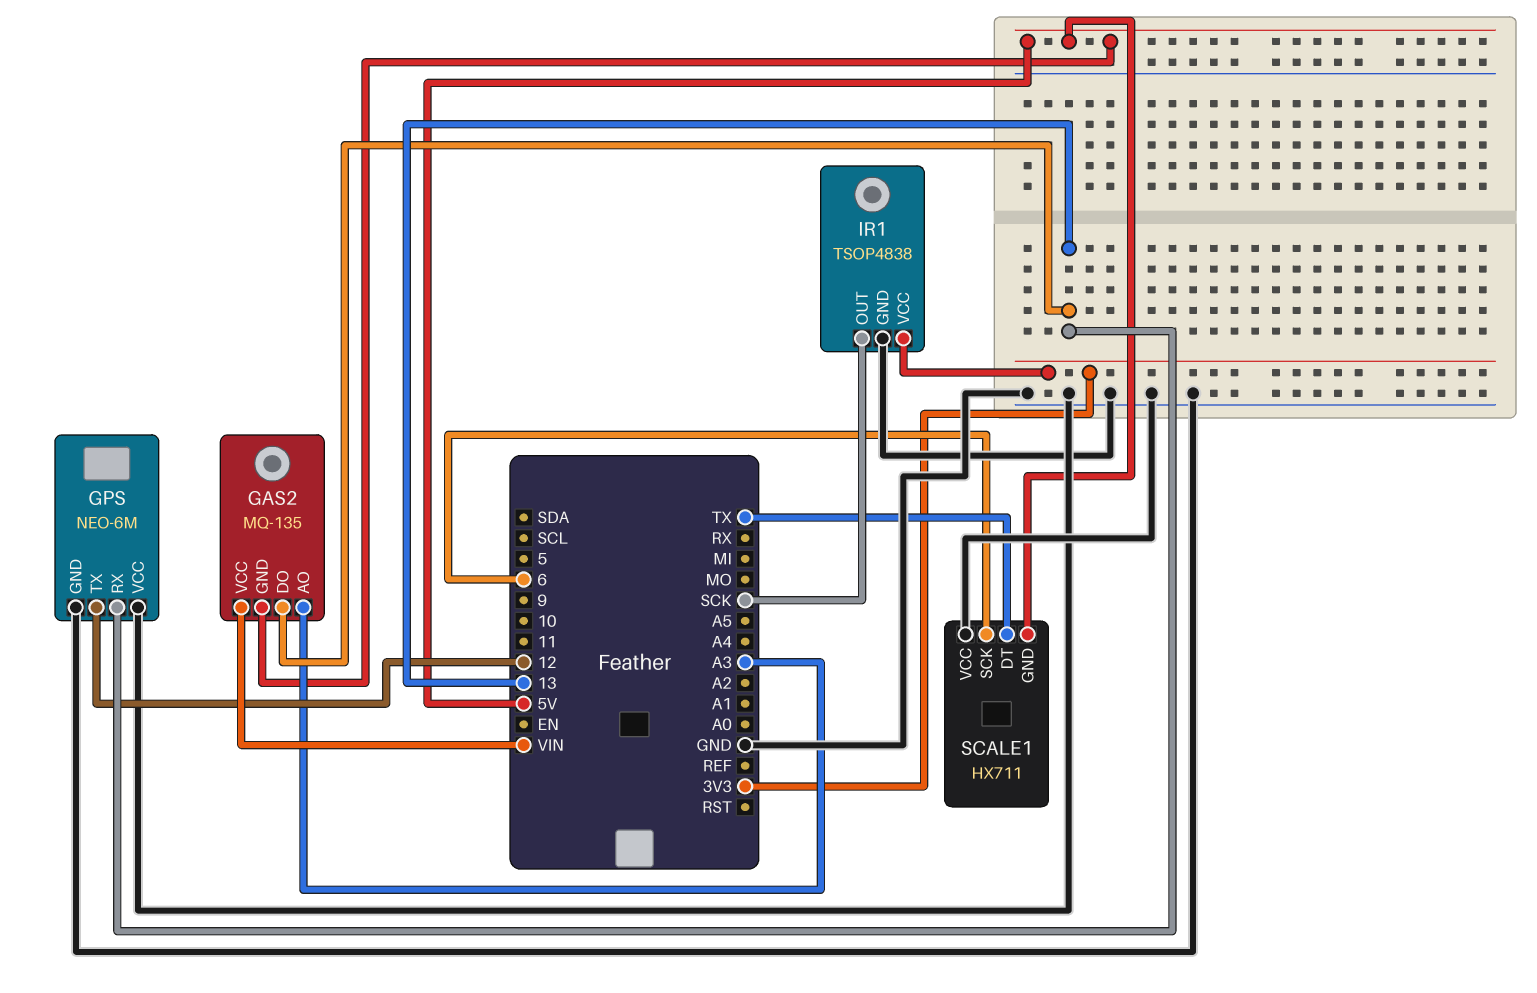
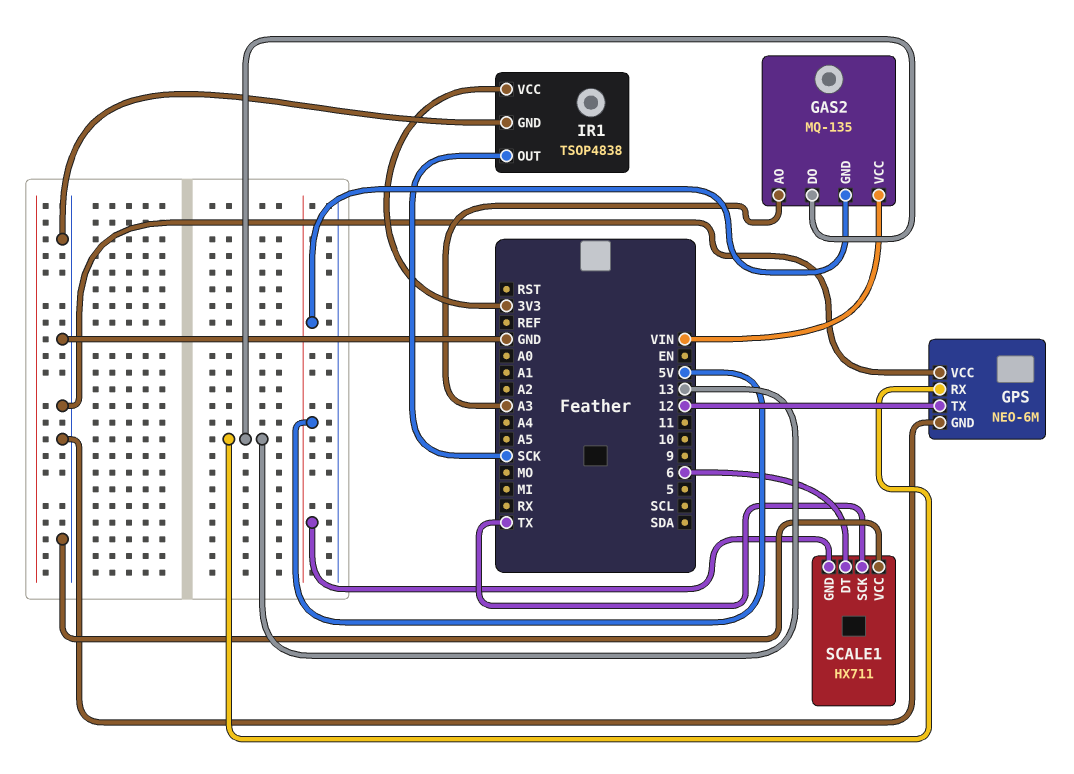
SCALE1 pin DT: TX -> 6
SCALE1 pin SCK: 6 -> TX

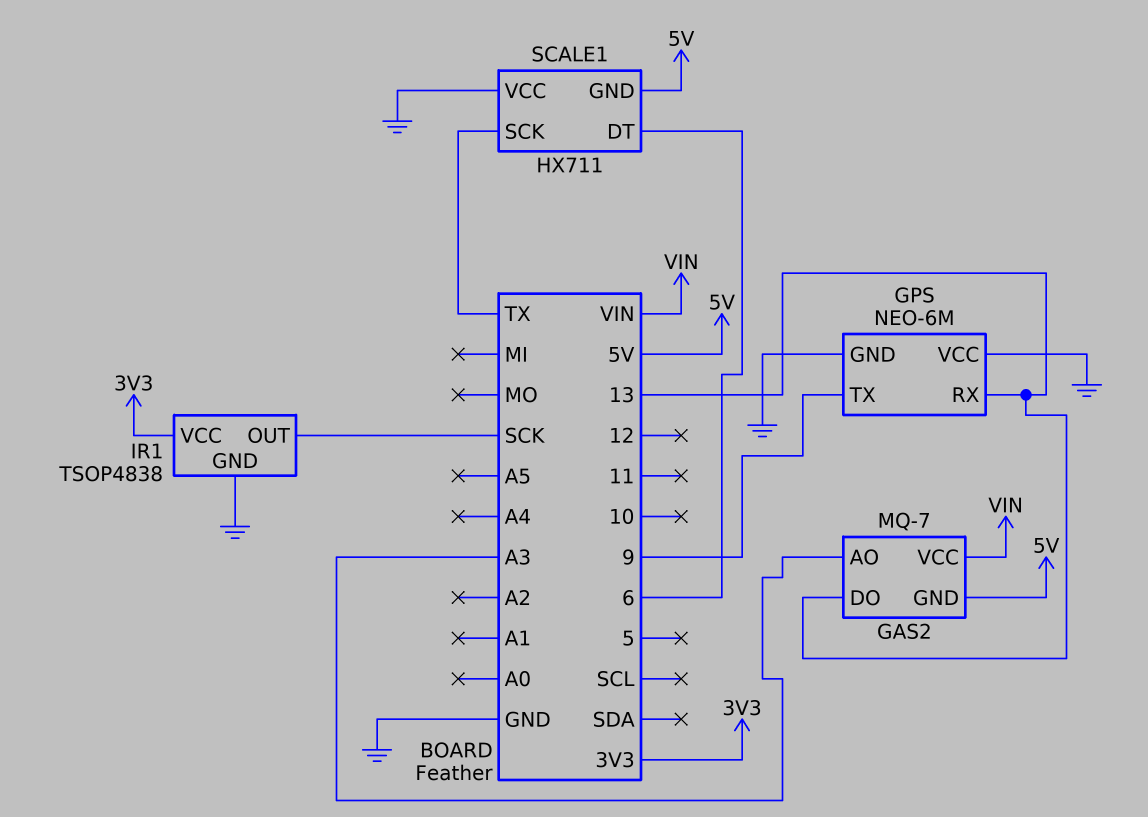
GAS2: MQ-135 -> MQ-7
GPS pin TX: 12 -> 9

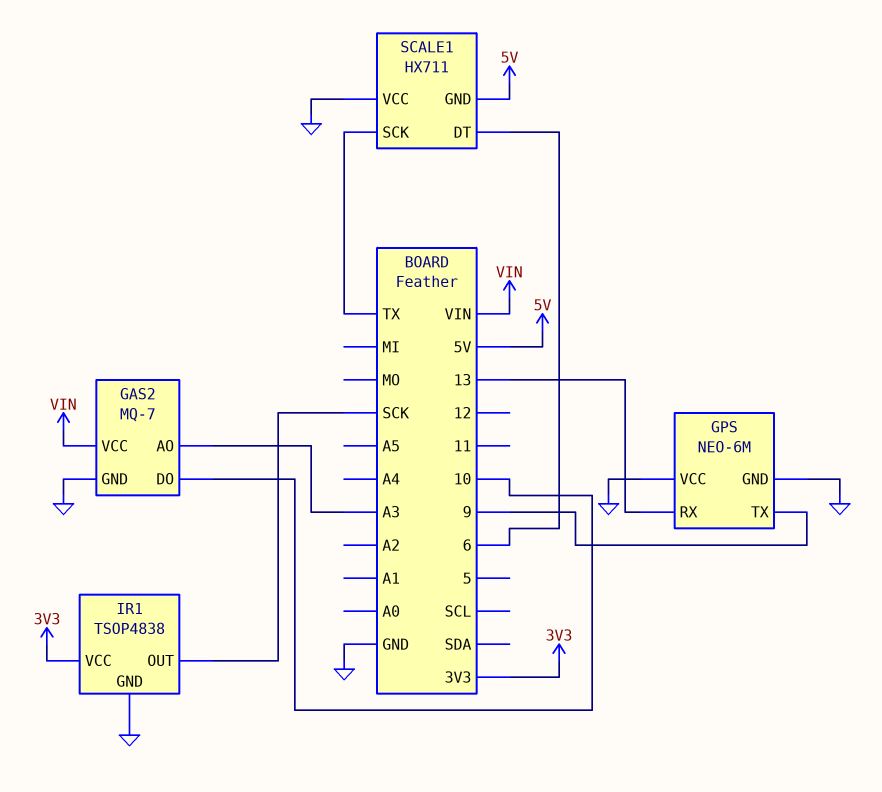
GAS2 pin DO: 13 -> 10
GAS2 pin GND: 5V -> GND

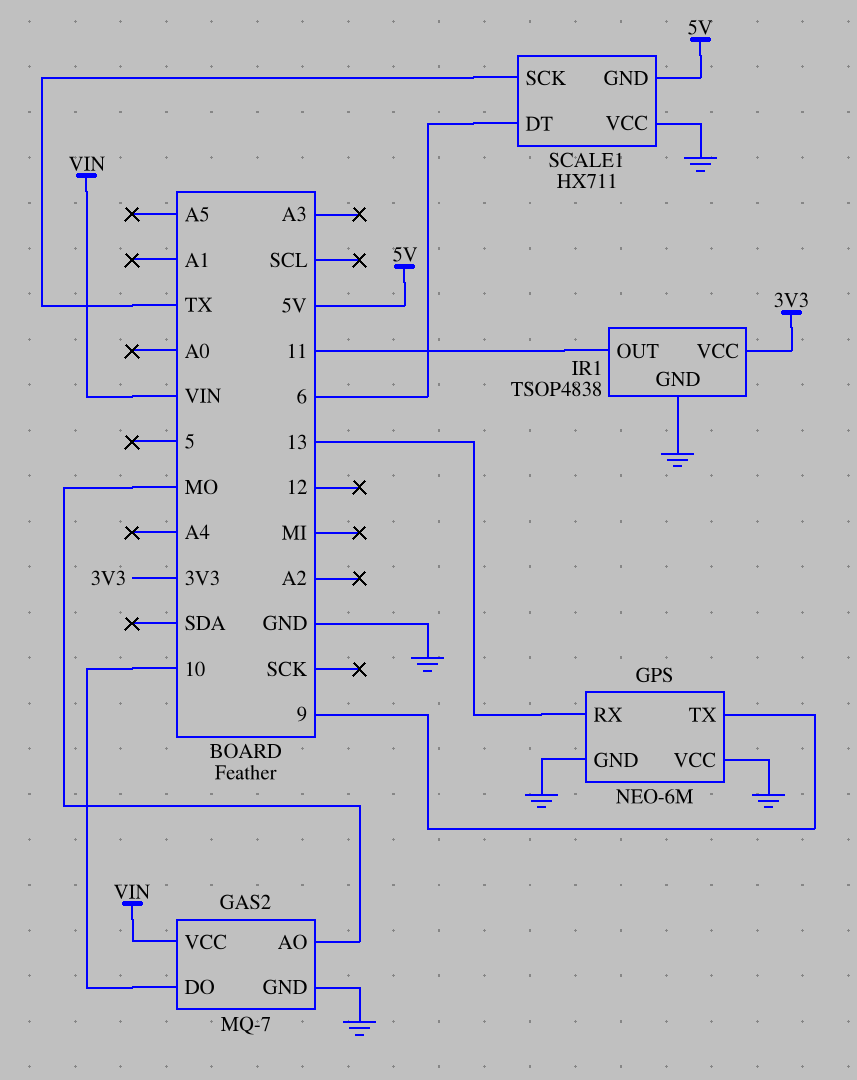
GAS2 pin AO: A3 -> MO
IR1 pin OUT: SCK -> 11

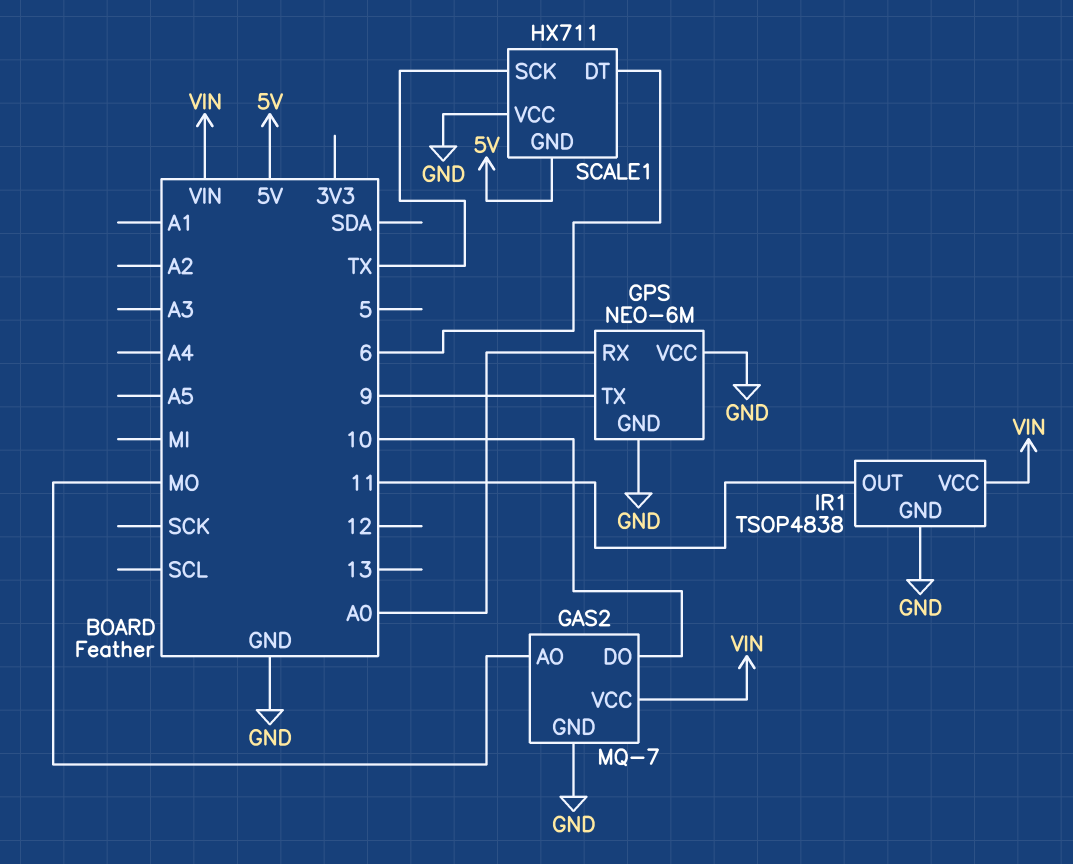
GPS pin RX: 13 -> A0
IR1 pin VCC: 3V3 -> VIN

